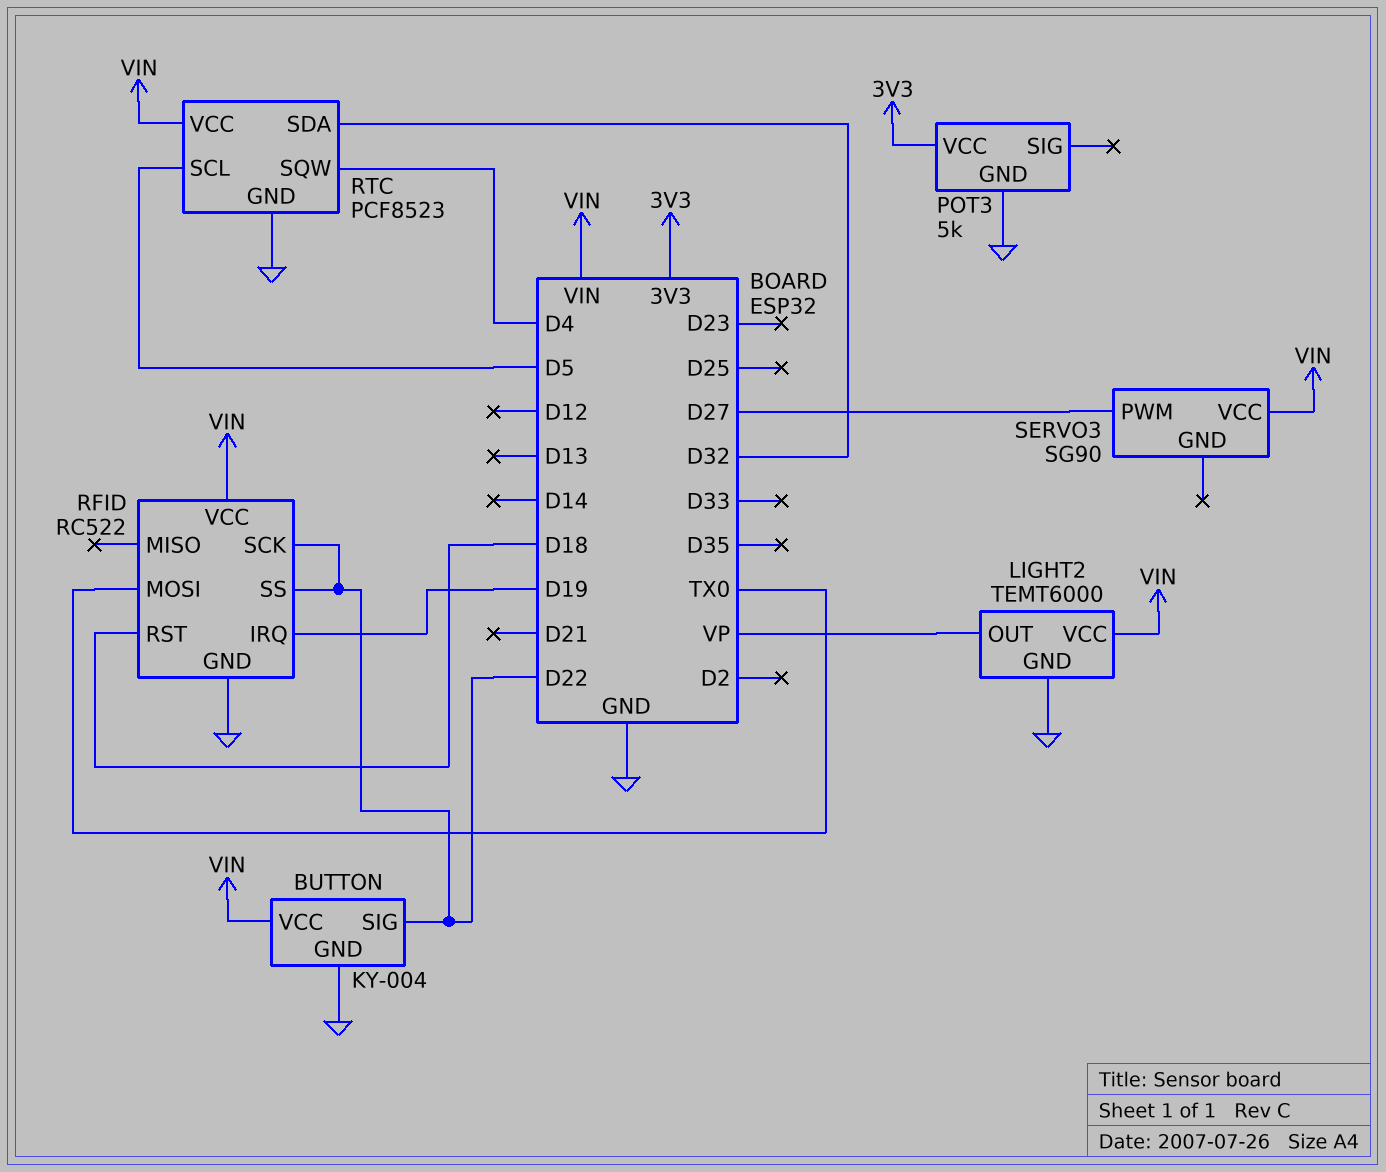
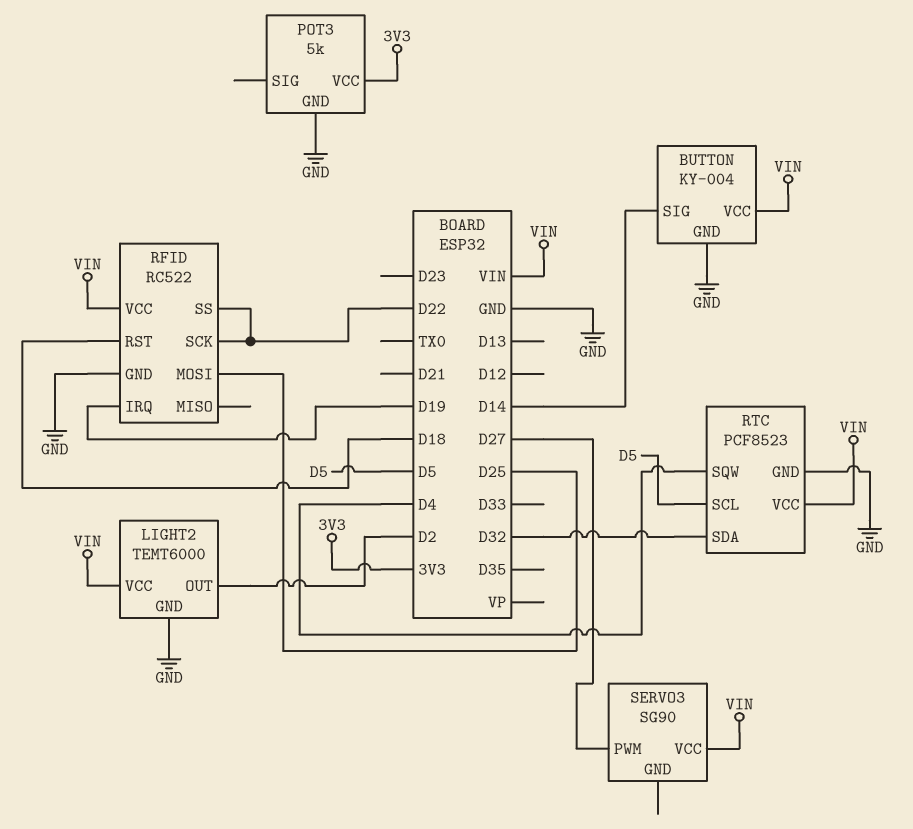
BUTTON pin SIG: D22 -> D14
LIGHT2 pin OUT: VP -> D2
RFID pin MOSI: TX0 -> D25

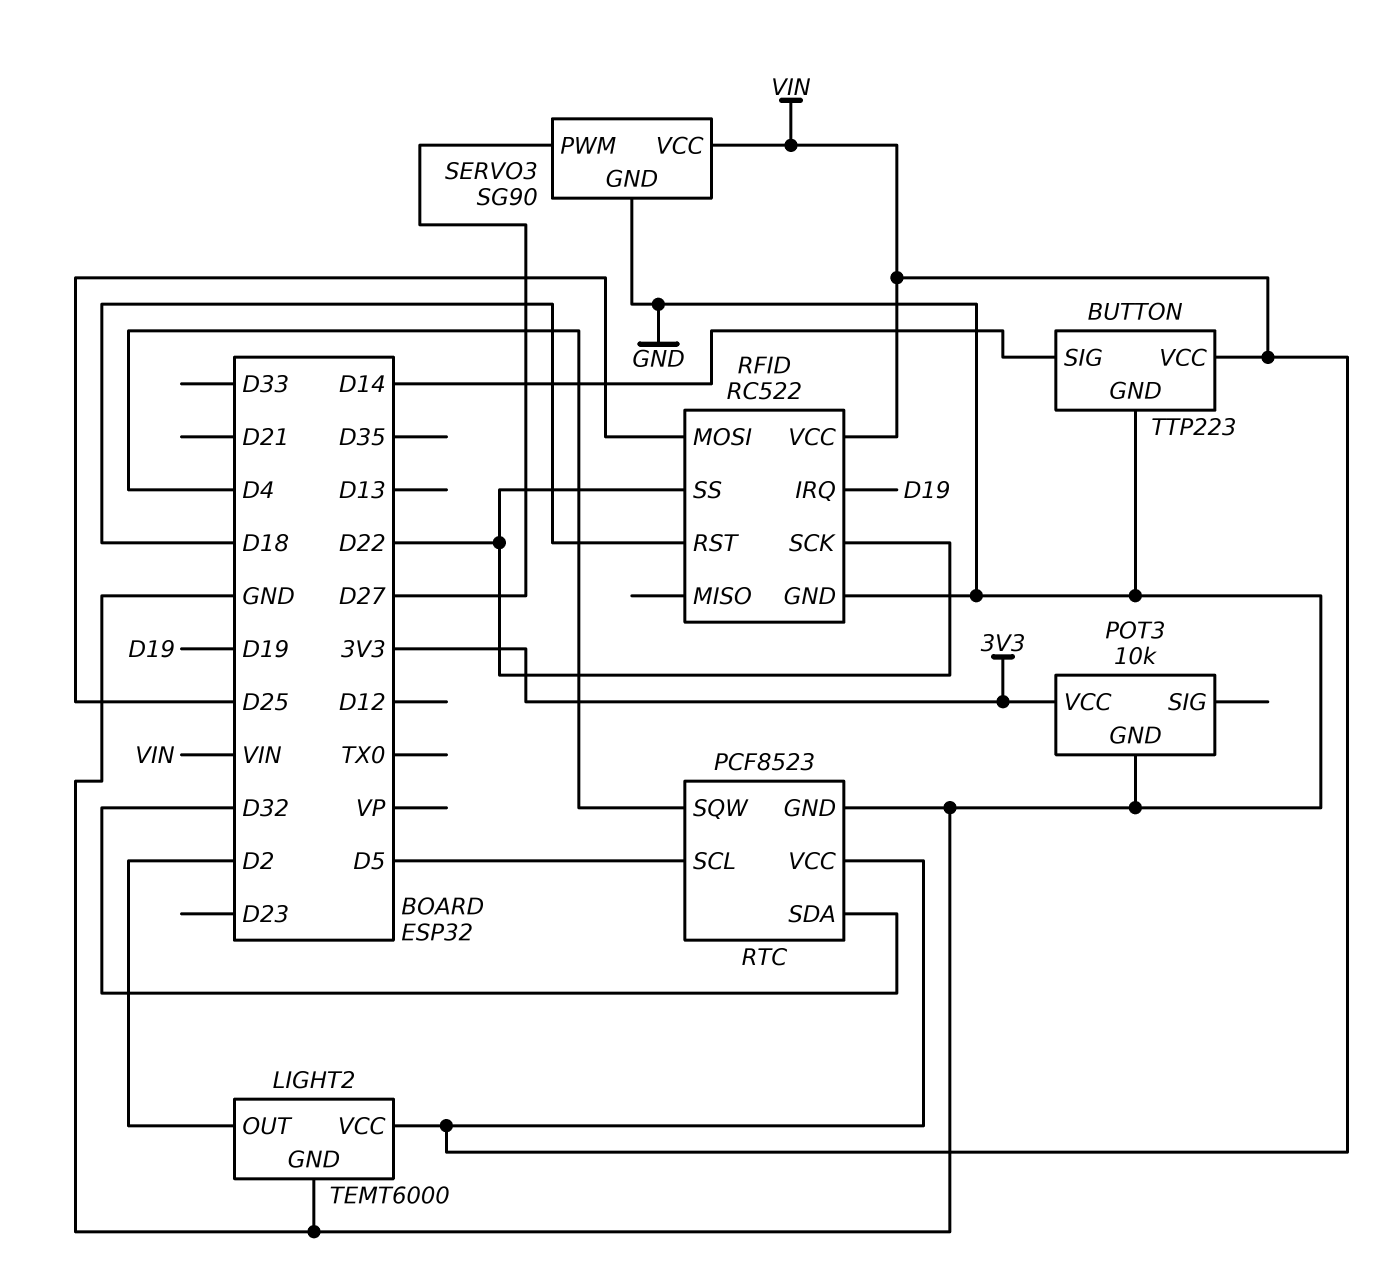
BUTTON: KY-004 -> TTP223
POT3: 5k -> 10k
SERVO3 pin GND: none -> GND

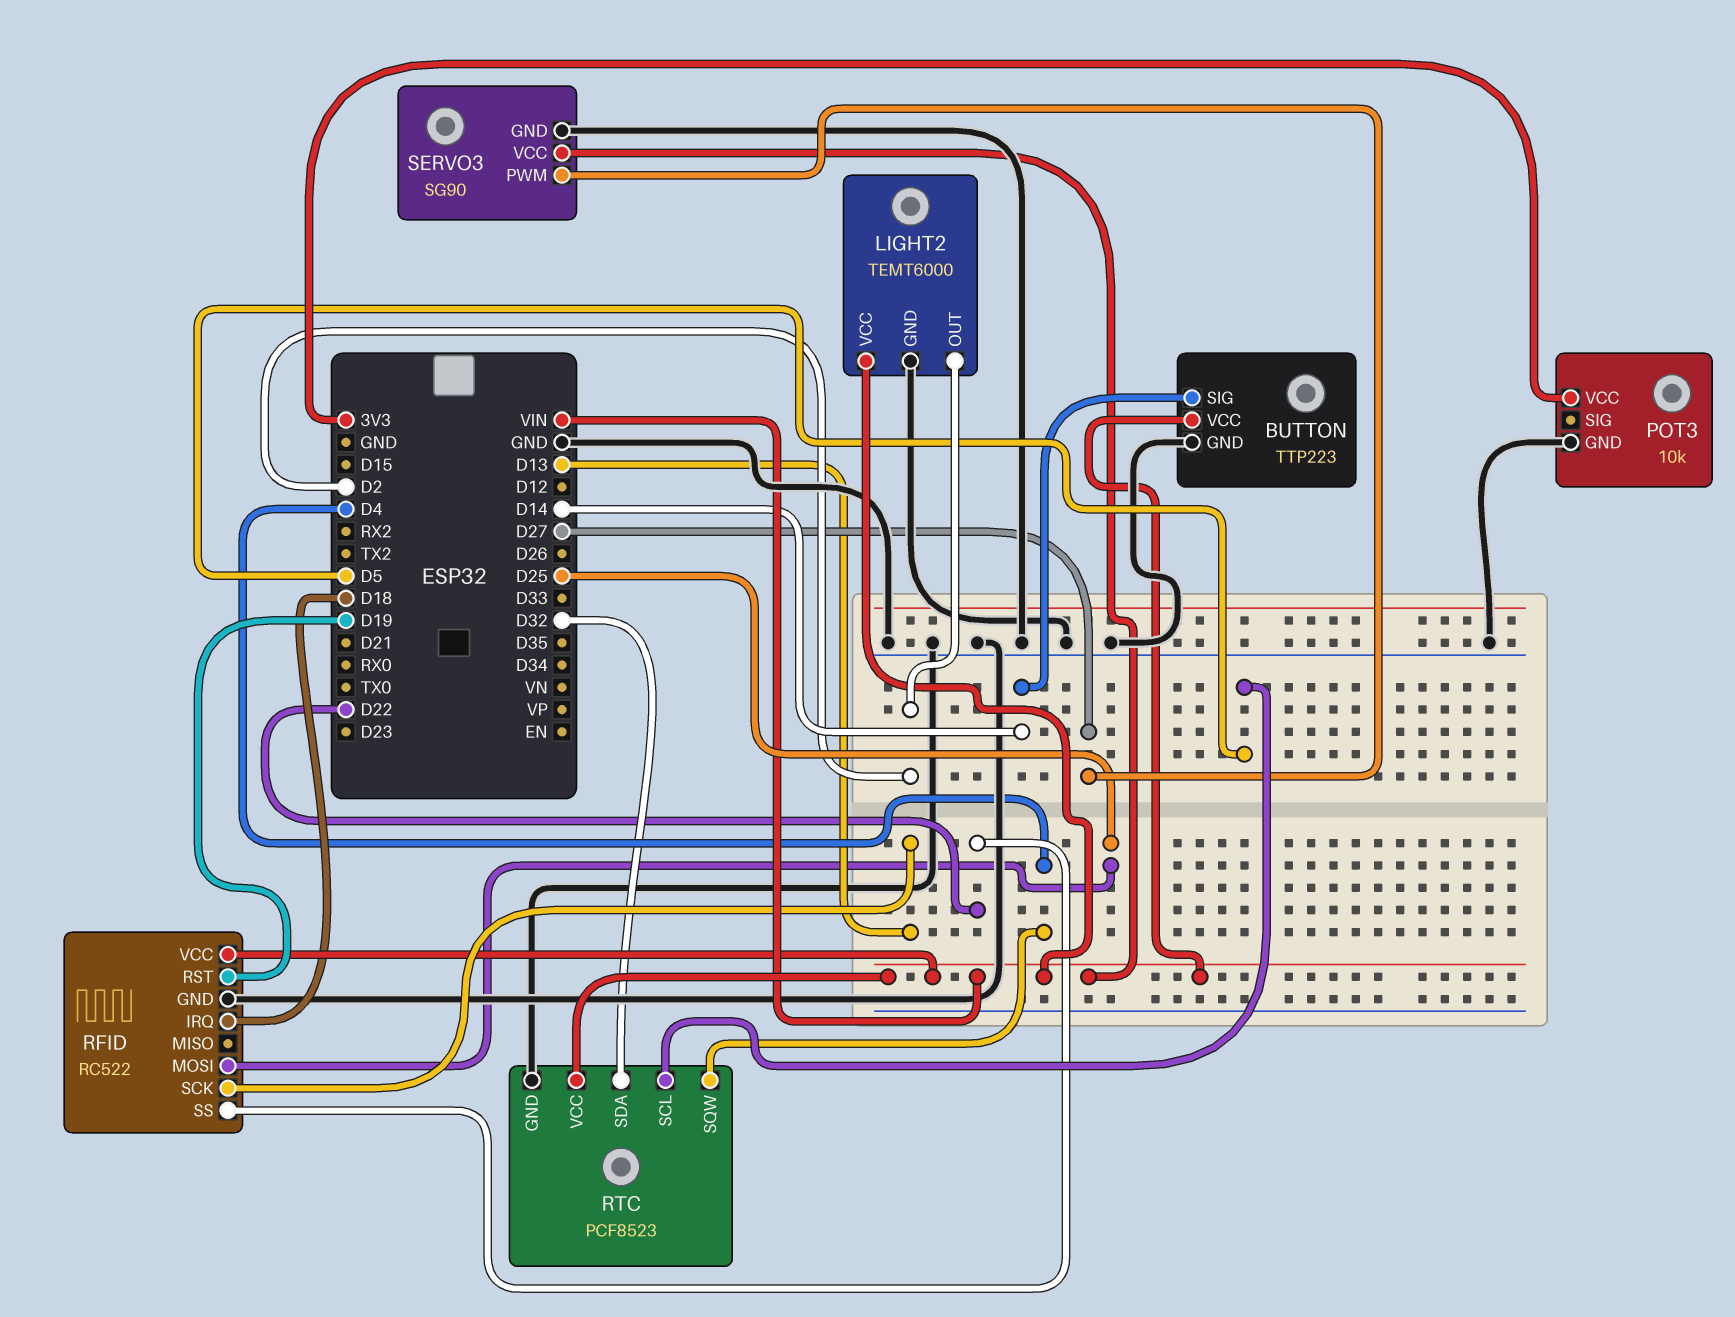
RFID pin IRQ: D19 -> D18
RFID pin RST: D18 -> D19
RFID pin SCK: D22 -> D13

